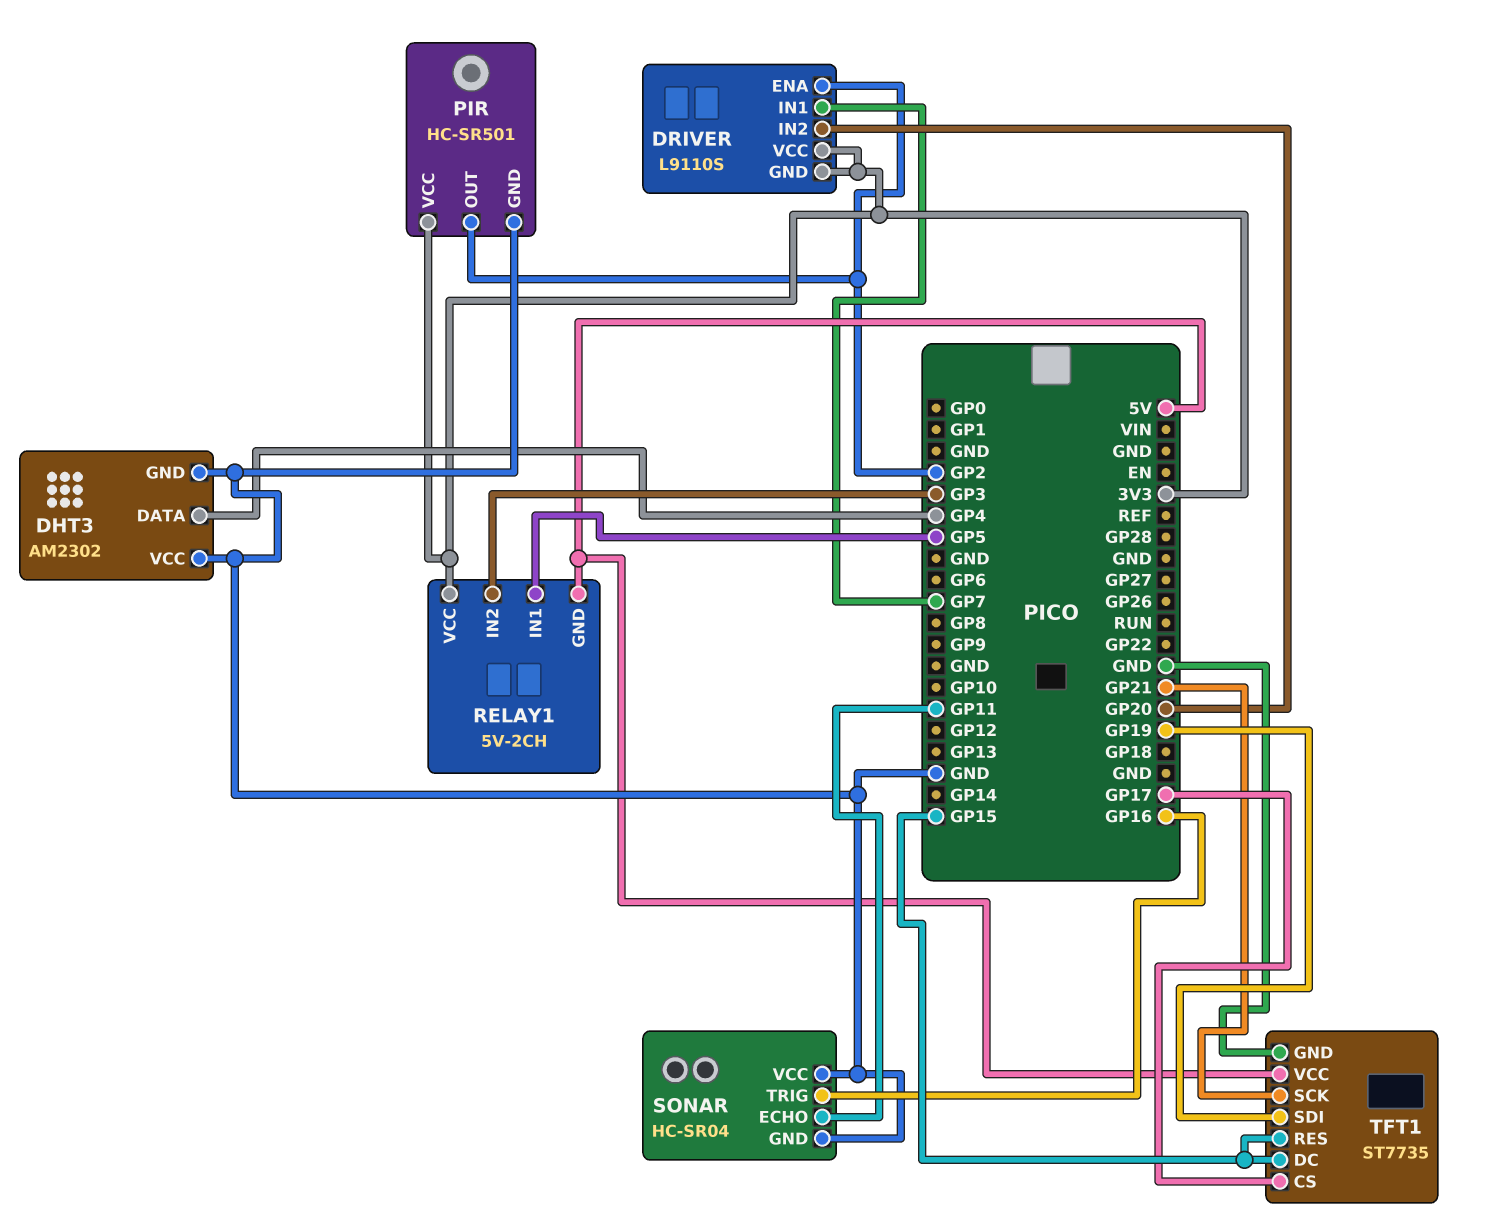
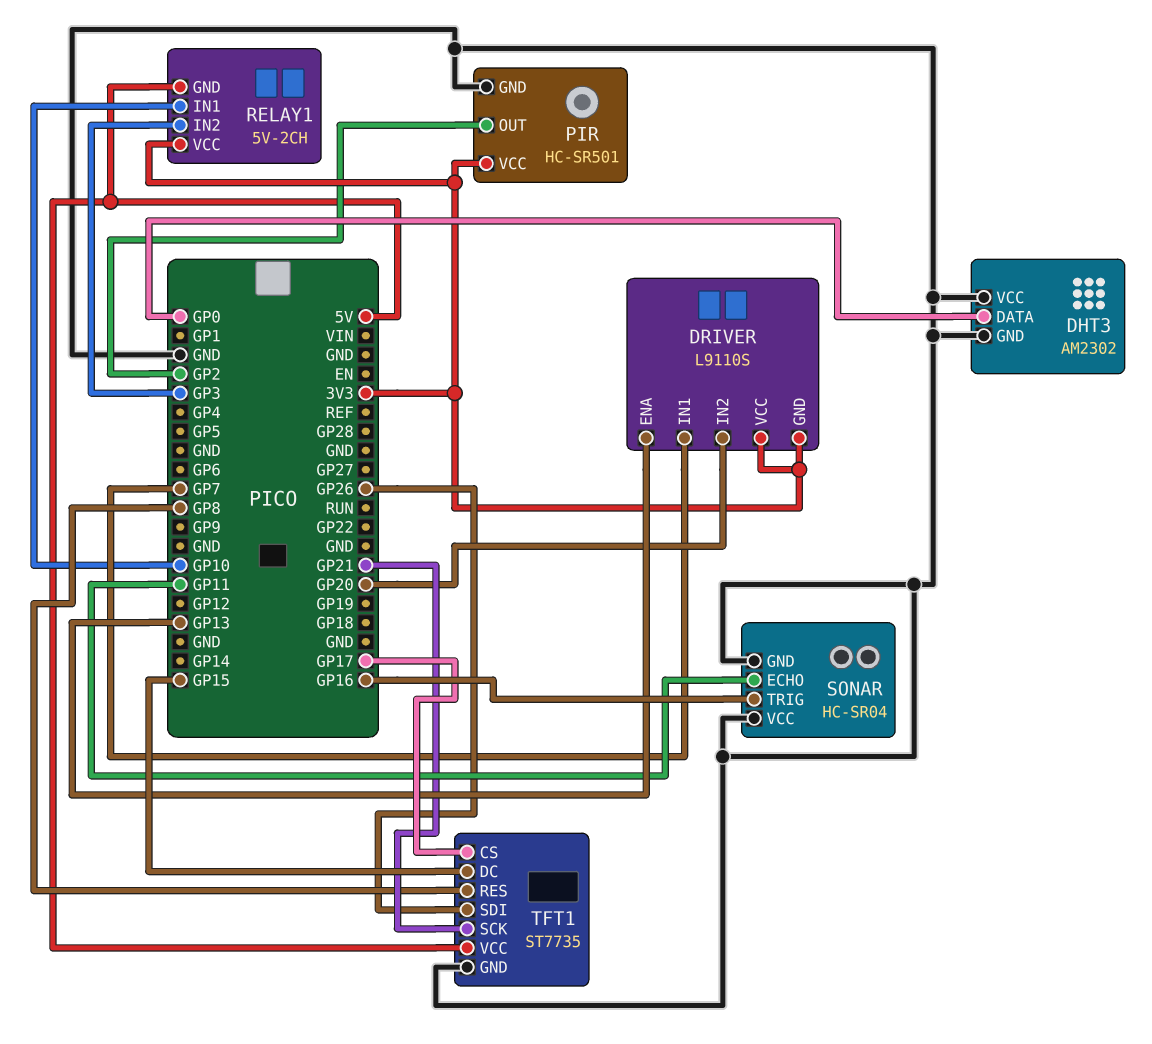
DHT3 pin DATA: GP4 -> GP0
DRIVER pin ENA: GP2 -> GP13
RELAY1 pin IN1: GP5 -> GP10
TFT1 pin RES: GP15 -> GP8
TFT1 pin SDI: GP19 -> GP26

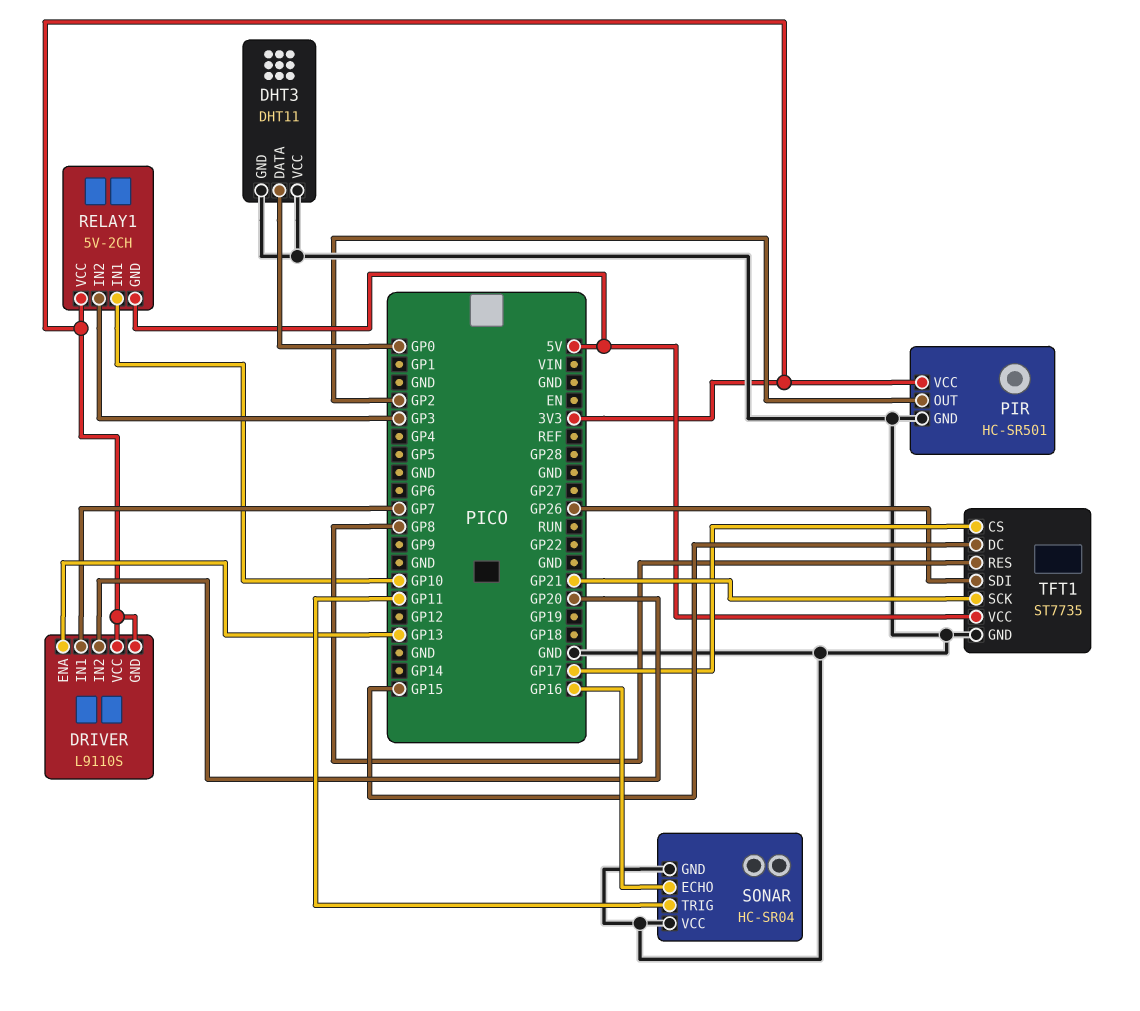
DHT3: AM2302 -> DHT11
SONAR pin ECHO: GP11 -> GP16
SONAR pin TRIG: GP16 -> GP11

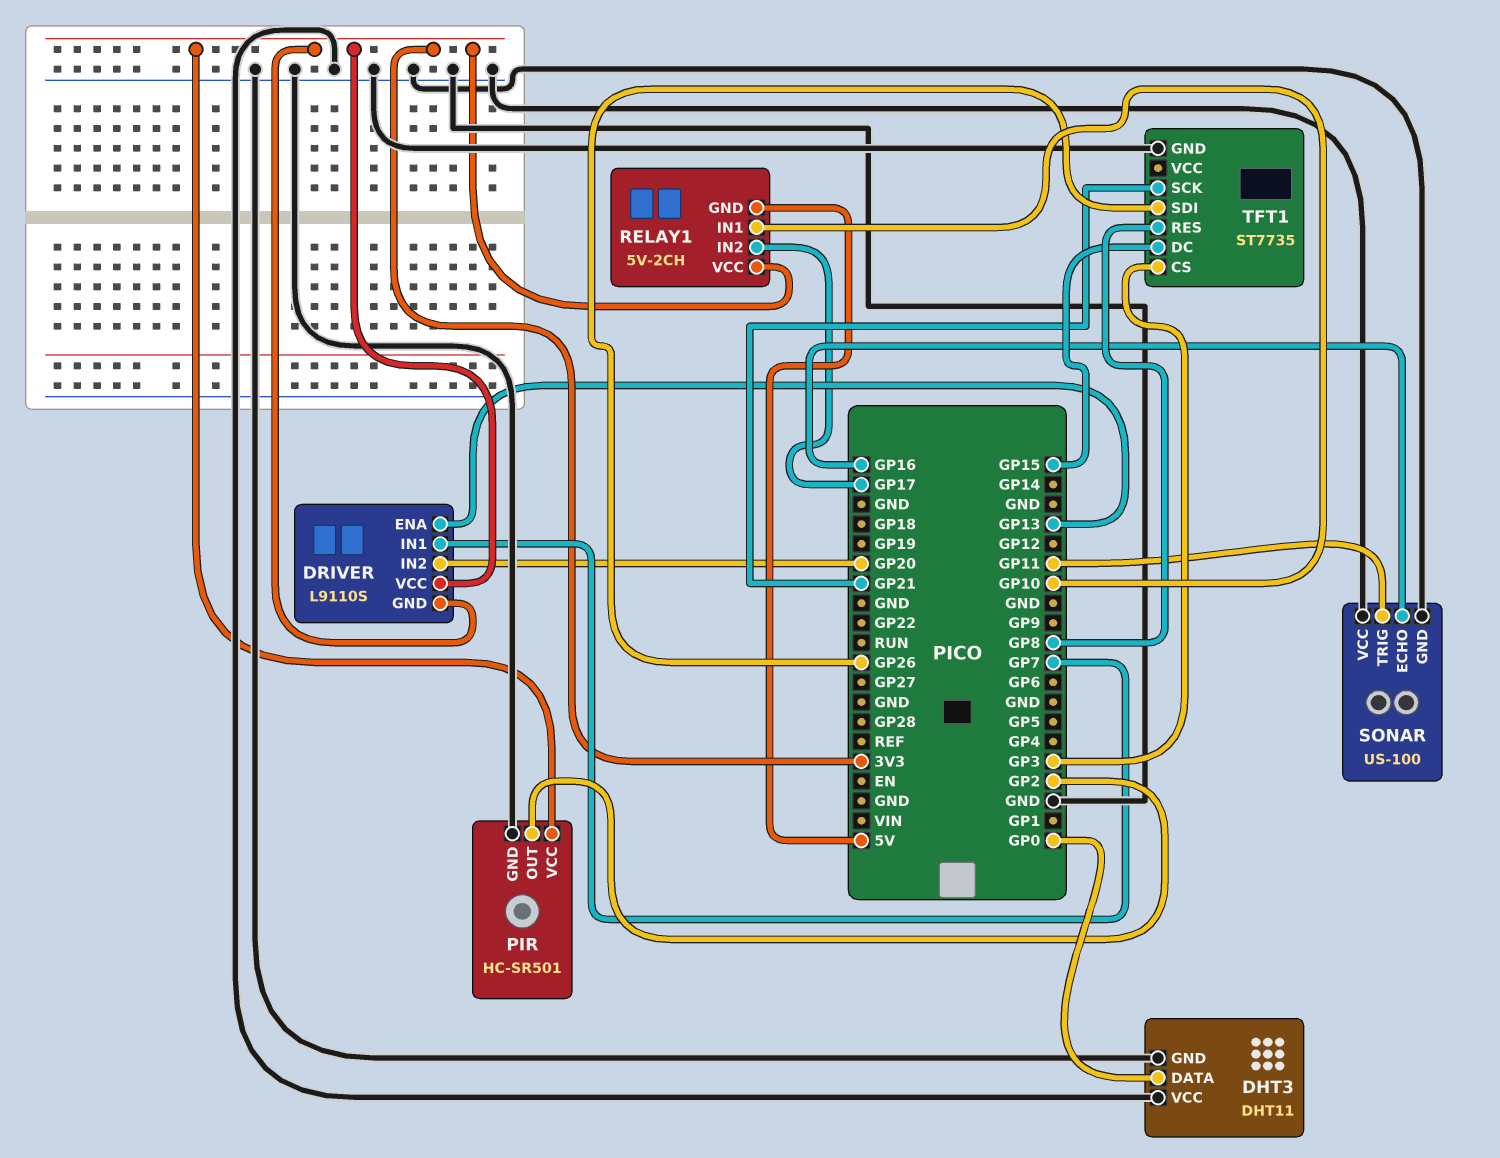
RELAY1 pin IN2: GP3 -> GP17
SONAR: HC-SR04 -> US-100
TFT1 pin CS: GP17 -> GP3
TFT1 pin VCC: 5V -> none

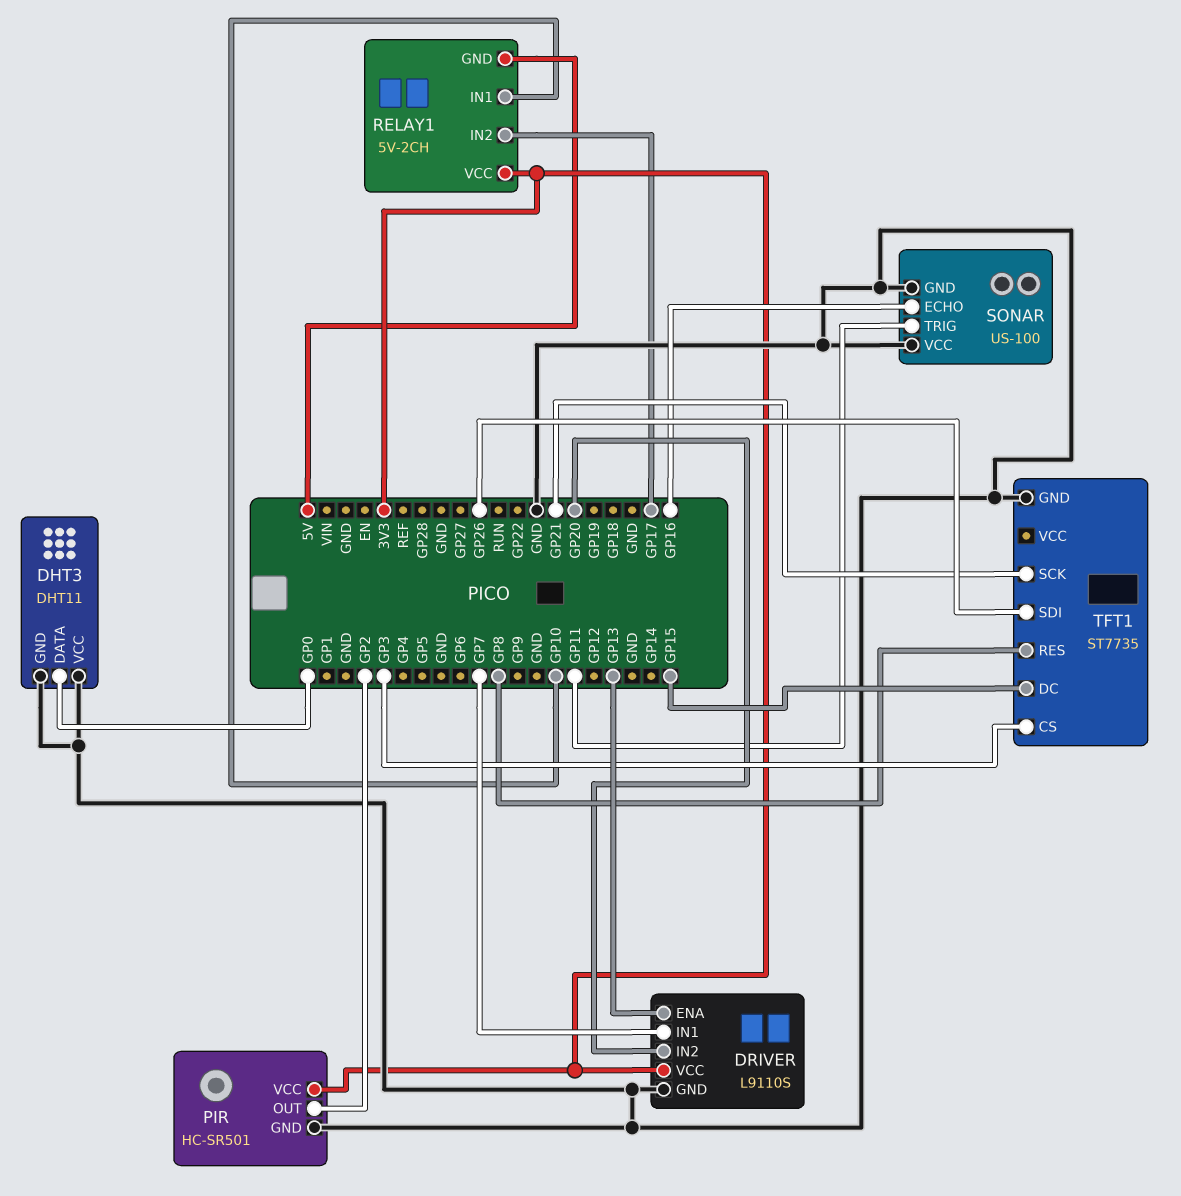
DRIVER pin GND: 3V3 -> GND

